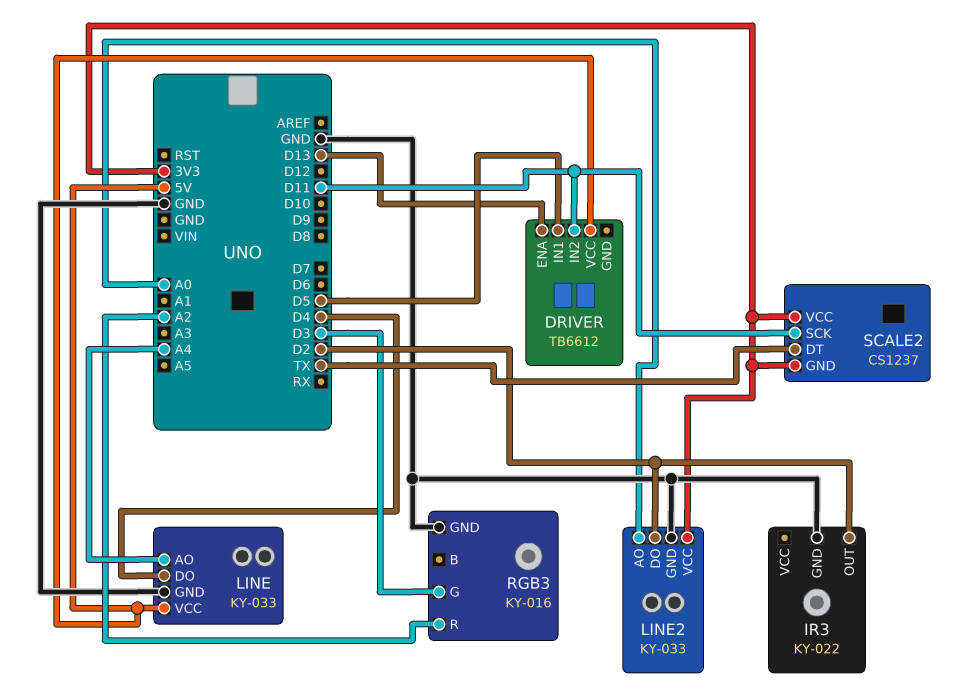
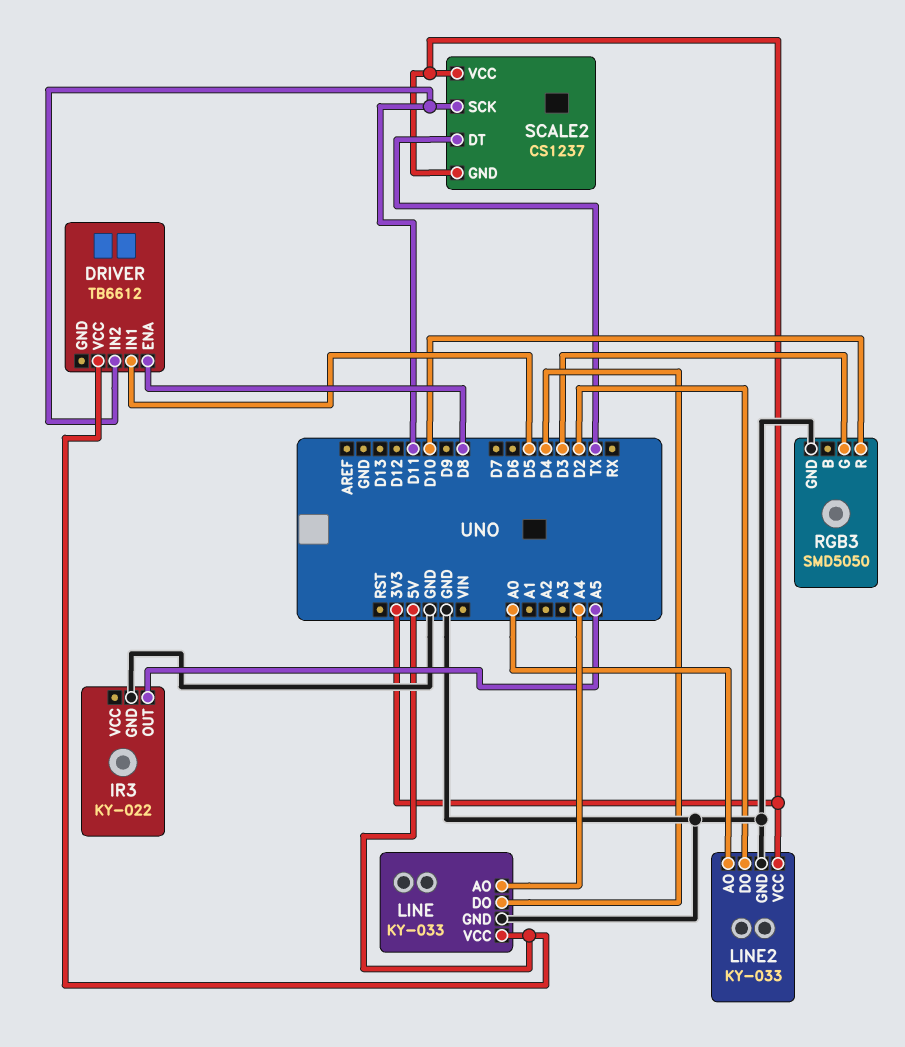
DRIVER pin ENA: D13 -> D8
IR3 pin OUT: D2 -> A5
RGB3: KY-016 -> SMD5050
RGB3 pin R: A2 -> D10

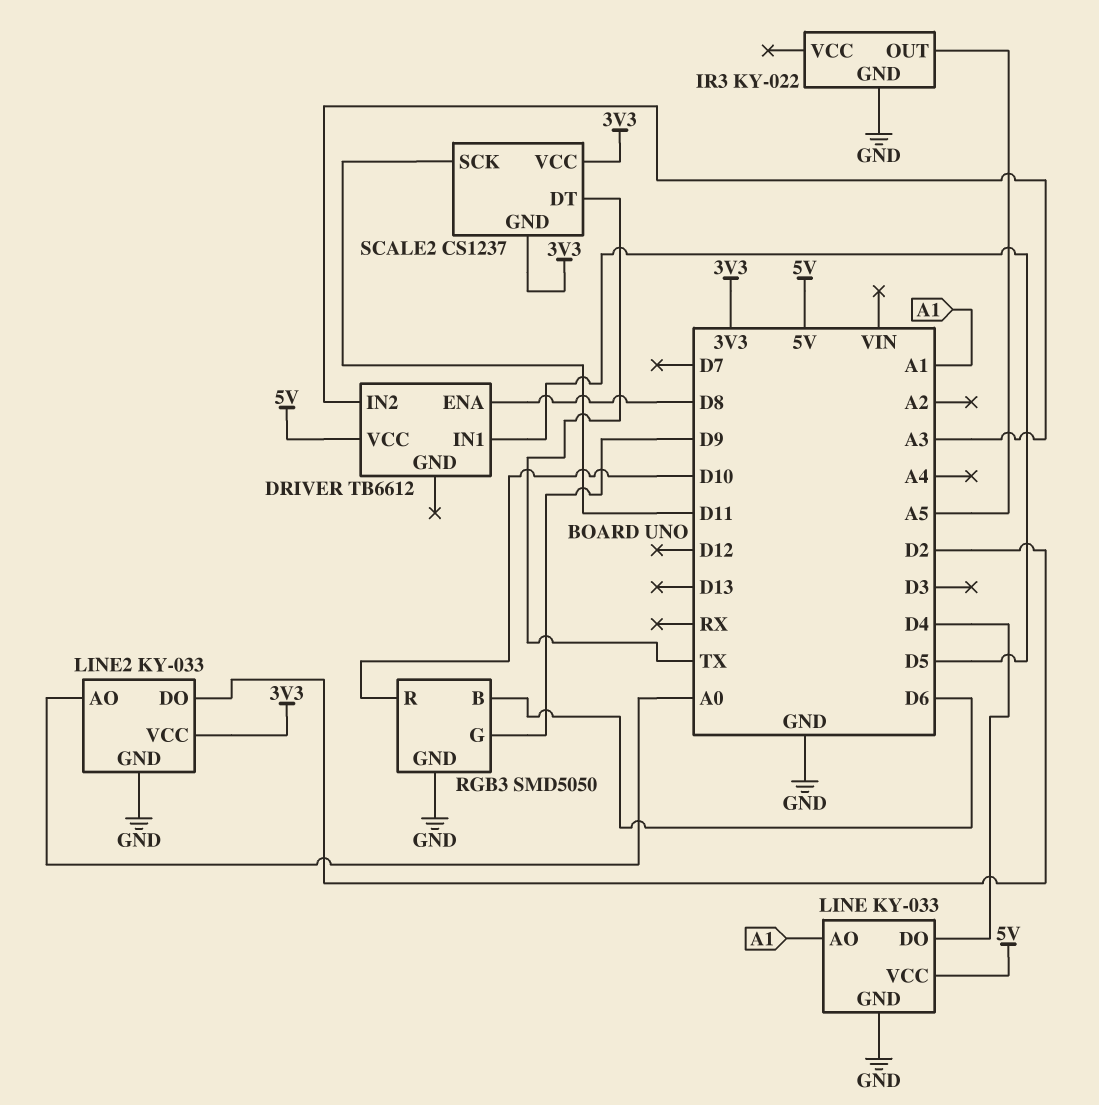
DRIVER pin IN2: D11 -> A3
LINE pin AO: A4 -> A1
RGB3 pin B: none -> D6
RGB3 pin G: D3 -> D9

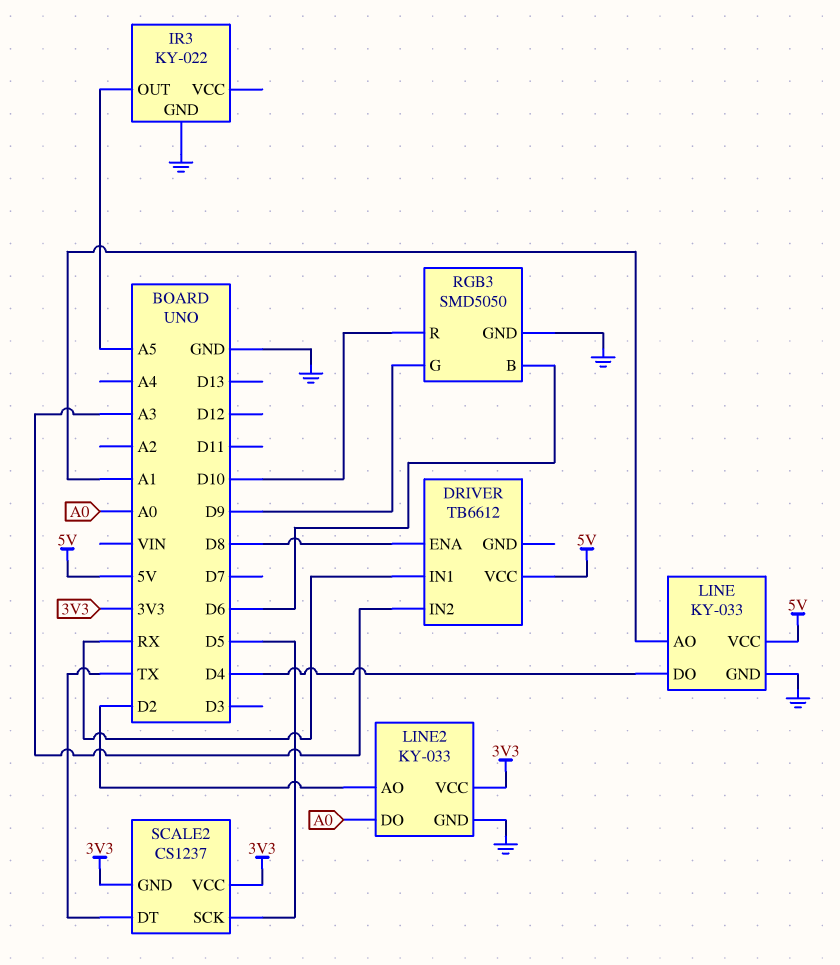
DRIVER pin IN1: D5 -> RX
LINE2 pin AO: A0 -> D2
LINE2 pin DO: D2 -> A0
SCALE2 pin SCK: D11 -> D5

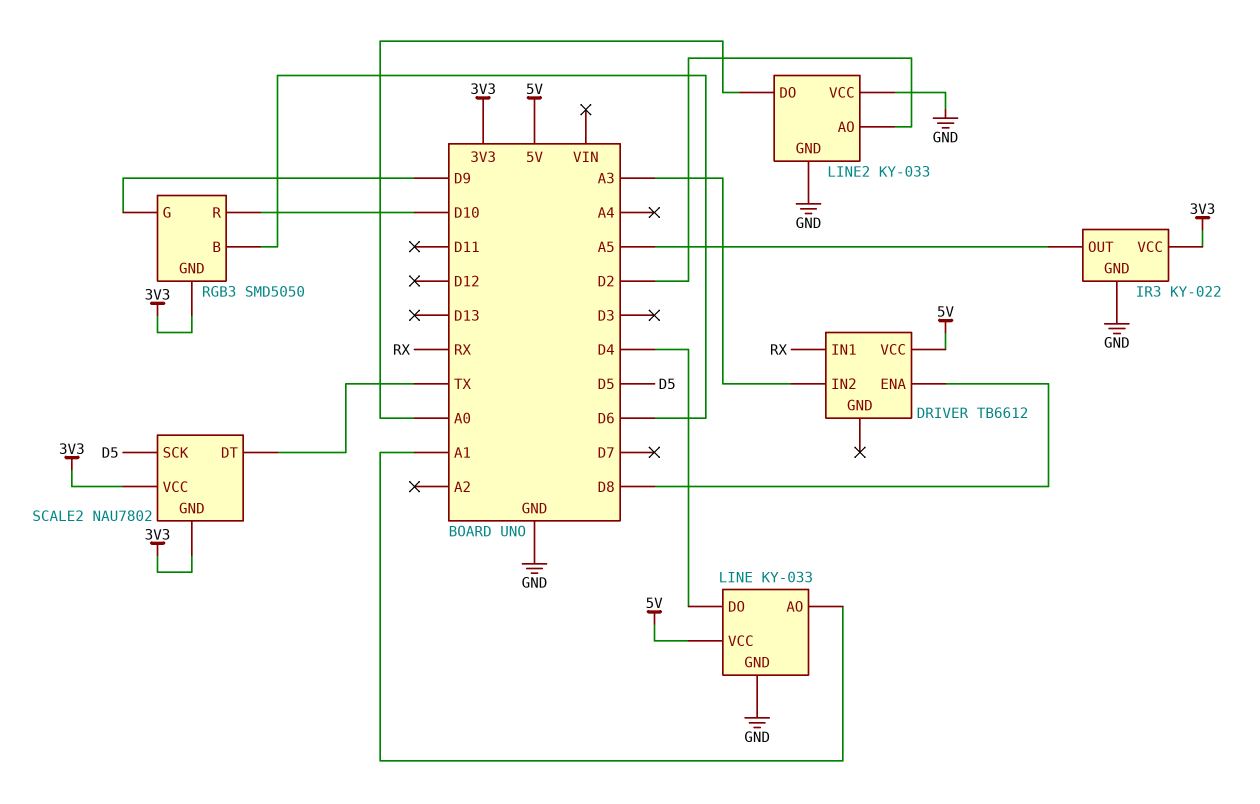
IR3 pin VCC: none -> 3V3
LINE2 pin VCC: 3V3 -> GND
RGB3 pin GND: GND -> 3V3
SCALE2: CS1237 -> NAU7802

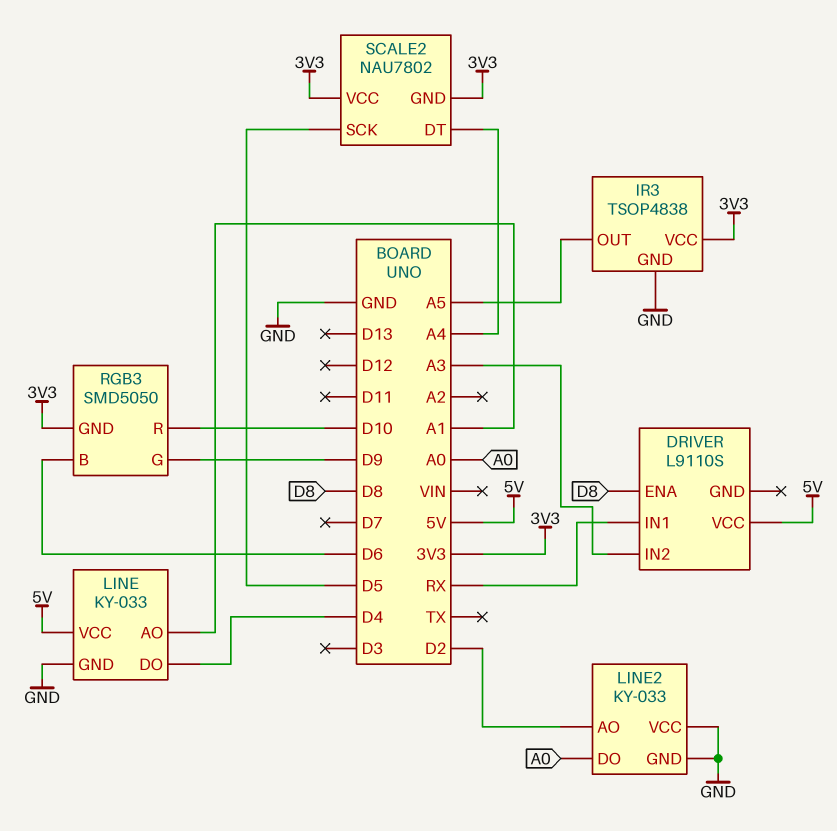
DRIVER: TB6612 -> L9110S
IR3: KY-022 -> TSOP4838
SCALE2 pin DT: TX -> A4

